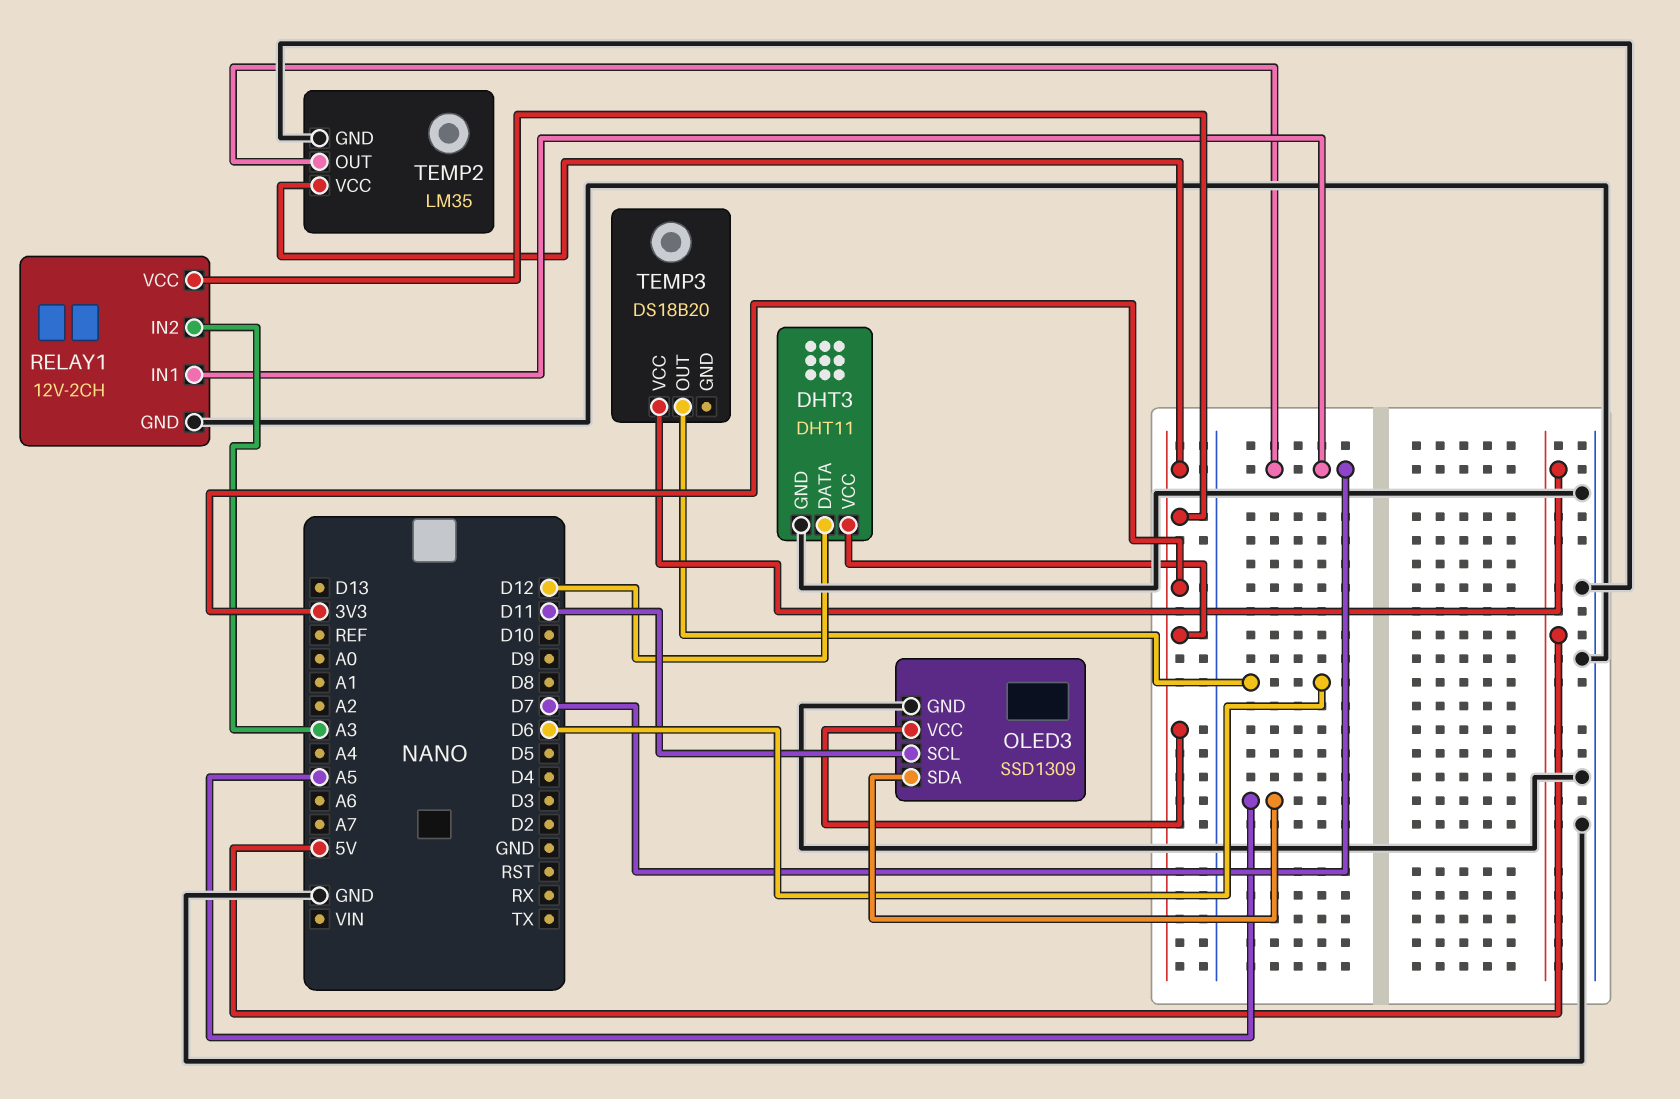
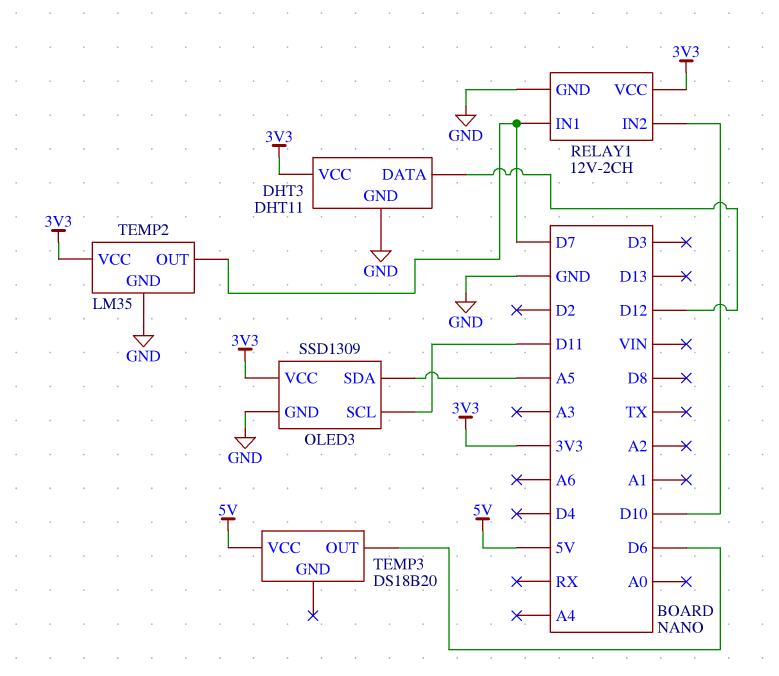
RELAY1 pin IN2: A3 -> D10

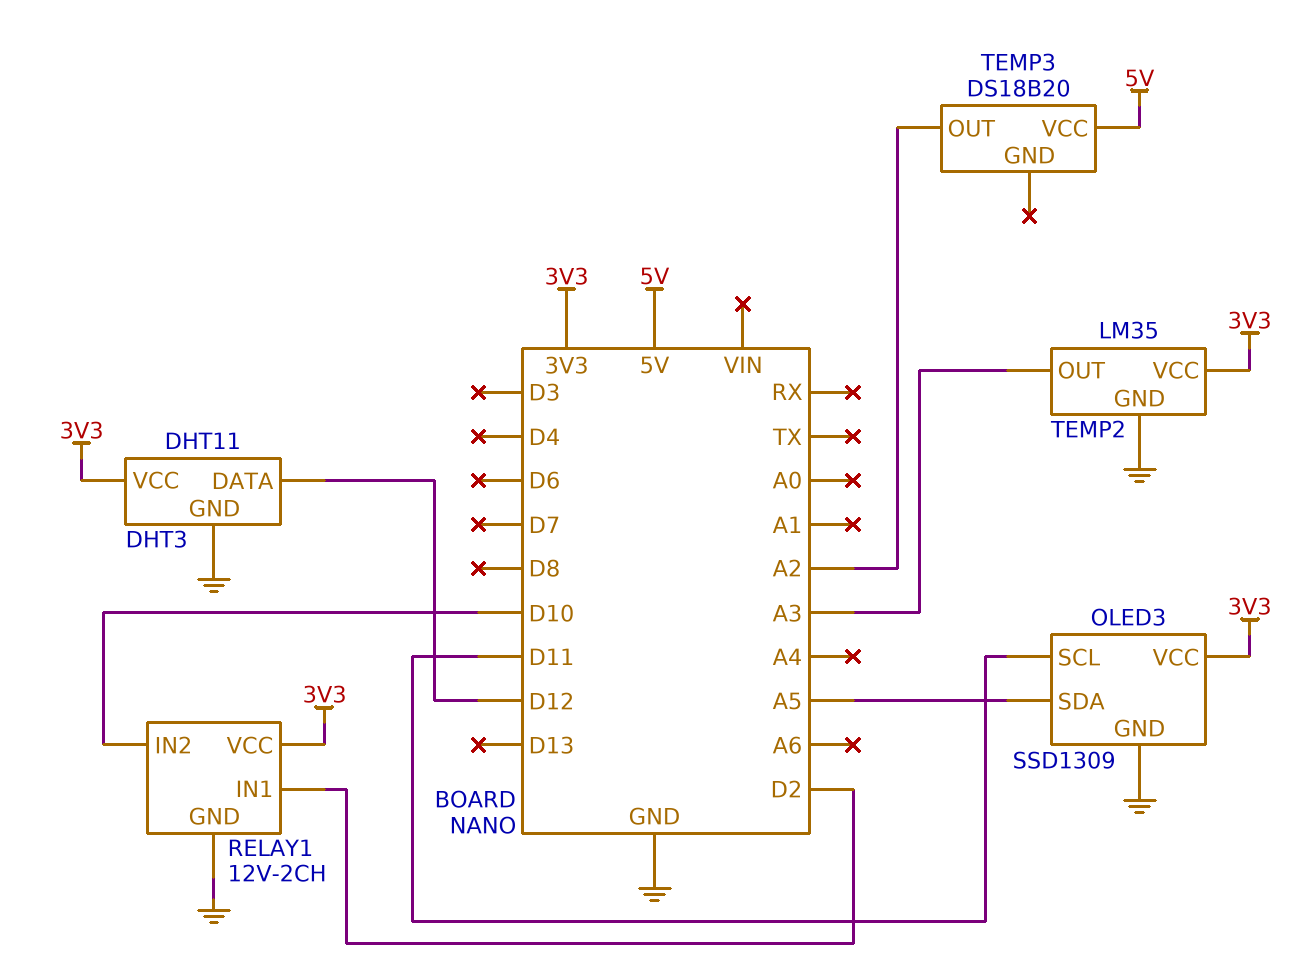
RELAY1 pin IN1: D7 -> D2
TEMP2 pin OUT: D7 -> A3
TEMP3 pin OUT: D6 -> A2

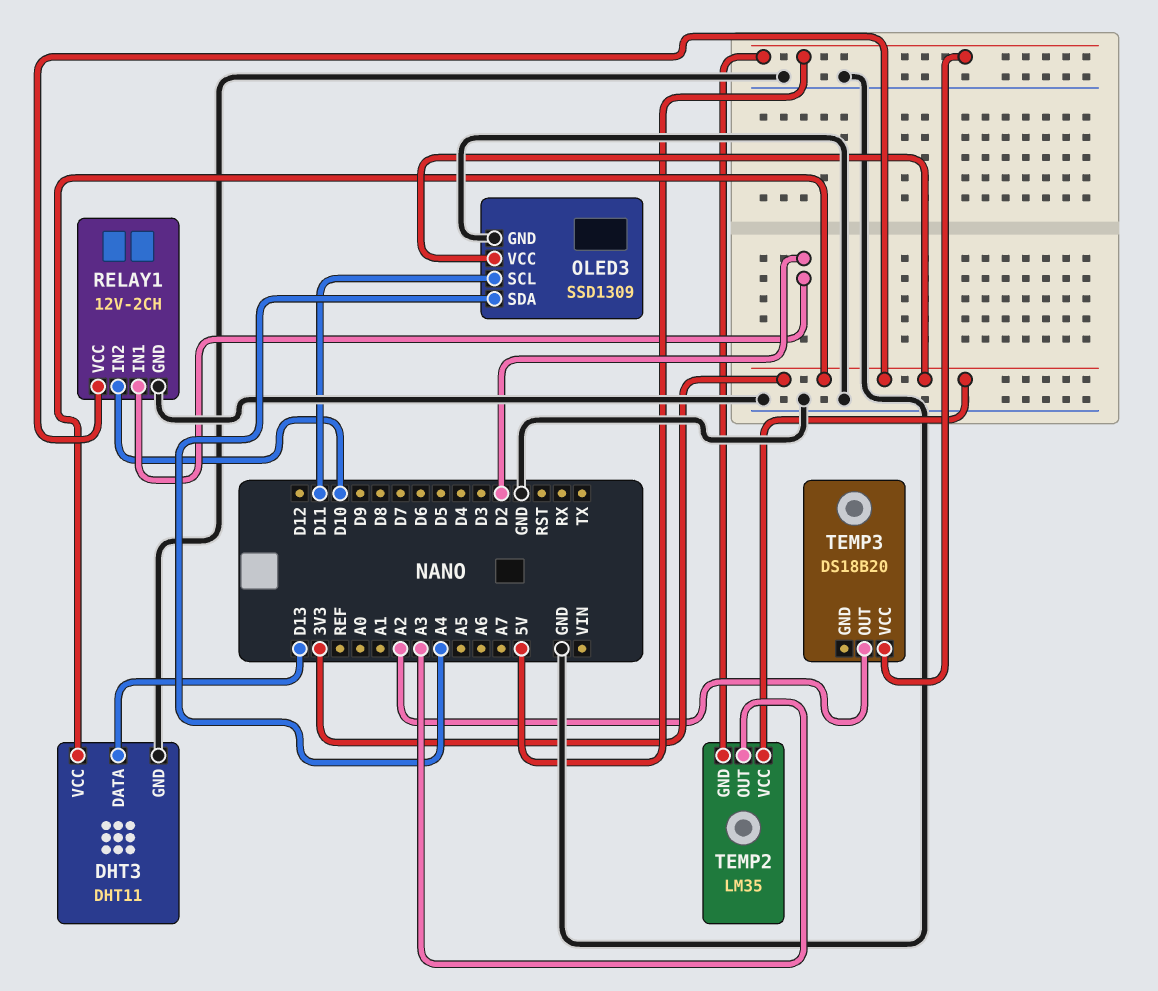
DHT3 pin DATA: D12 -> D13
OLED3 pin SDA: A5 -> A4
TEMP2 pin GND: GND -> 5V

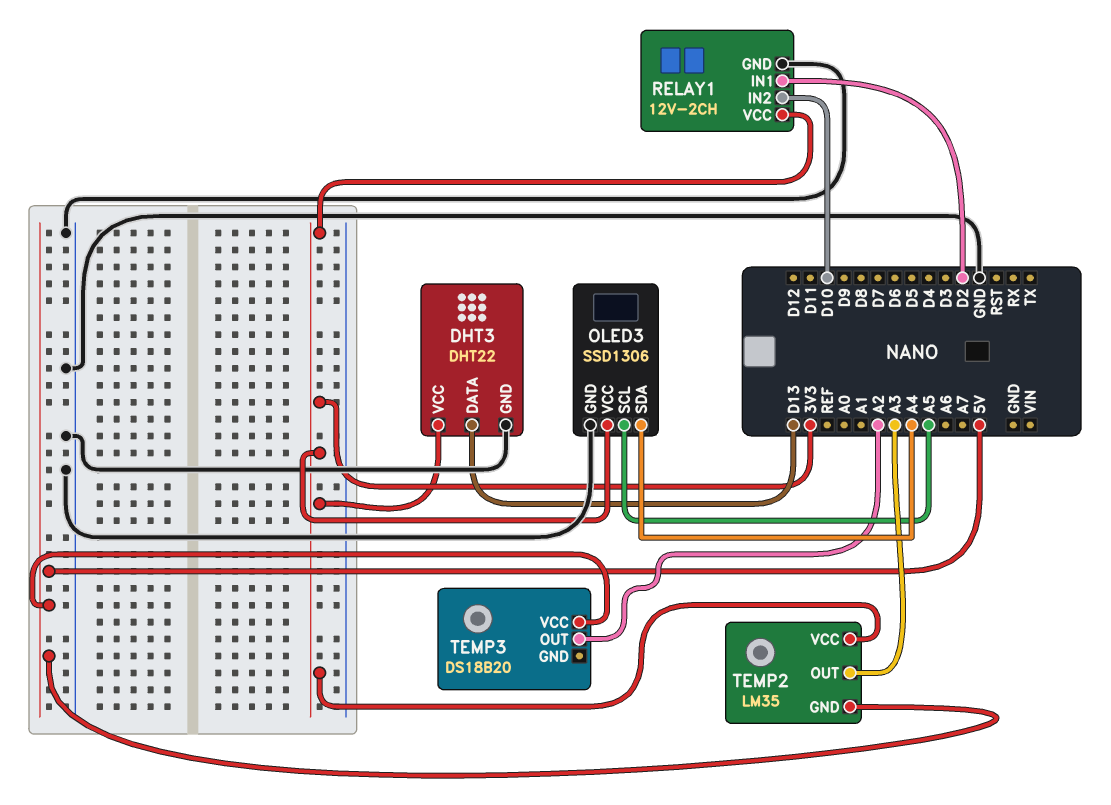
DHT3: DHT11 -> DHT22
OLED3: SSD1309 -> SSD1306
OLED3 pin SCL: D11 -> A5

